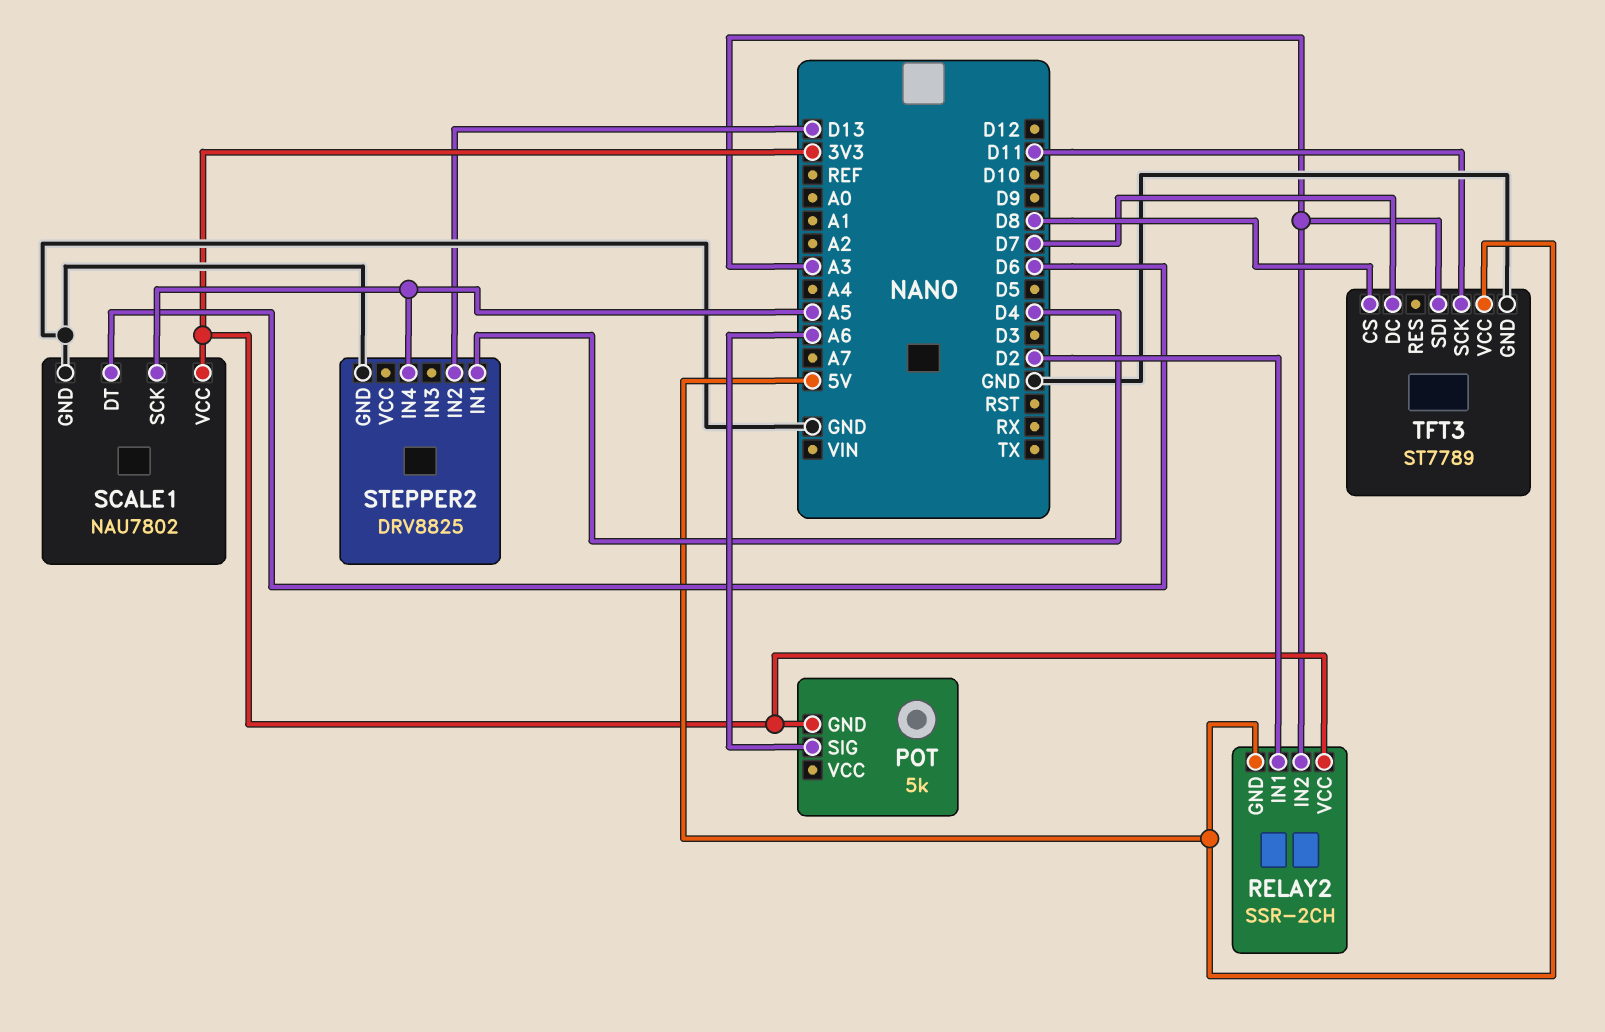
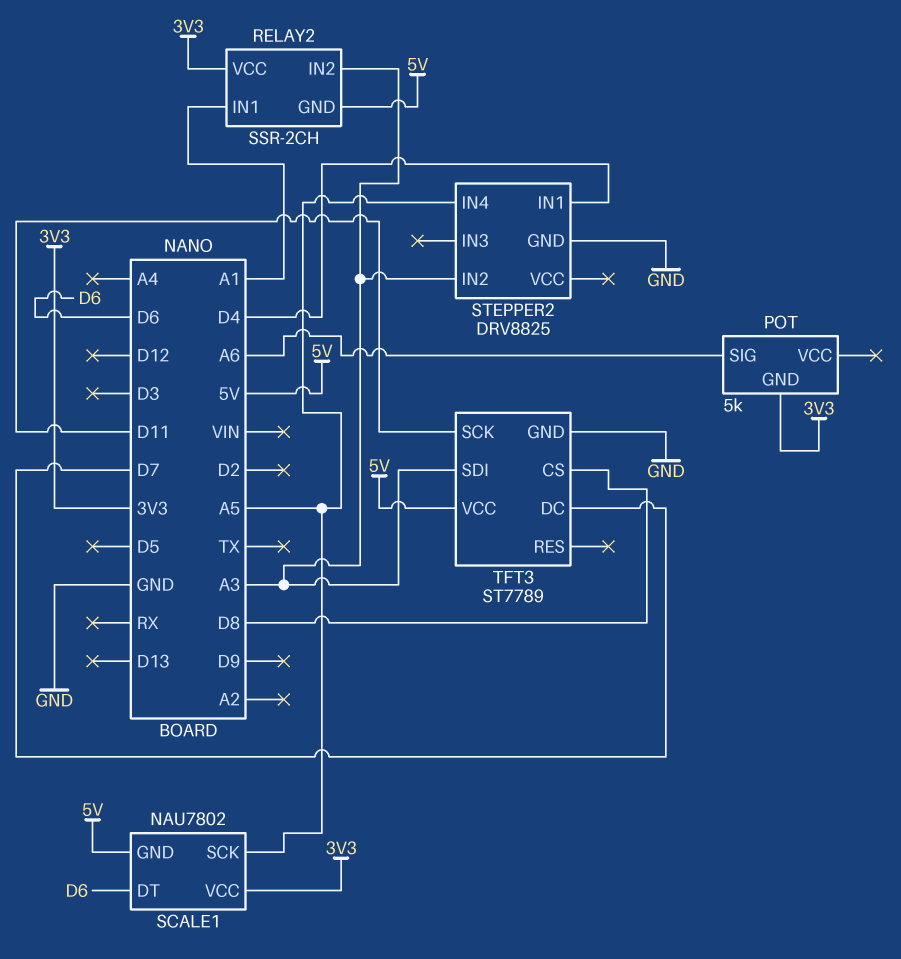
RELAY2 pin IN1: D2 -> A1
SCALE1 pin GND: GND -> 5V
STEPPER2 pin IN2: D13 -> A3

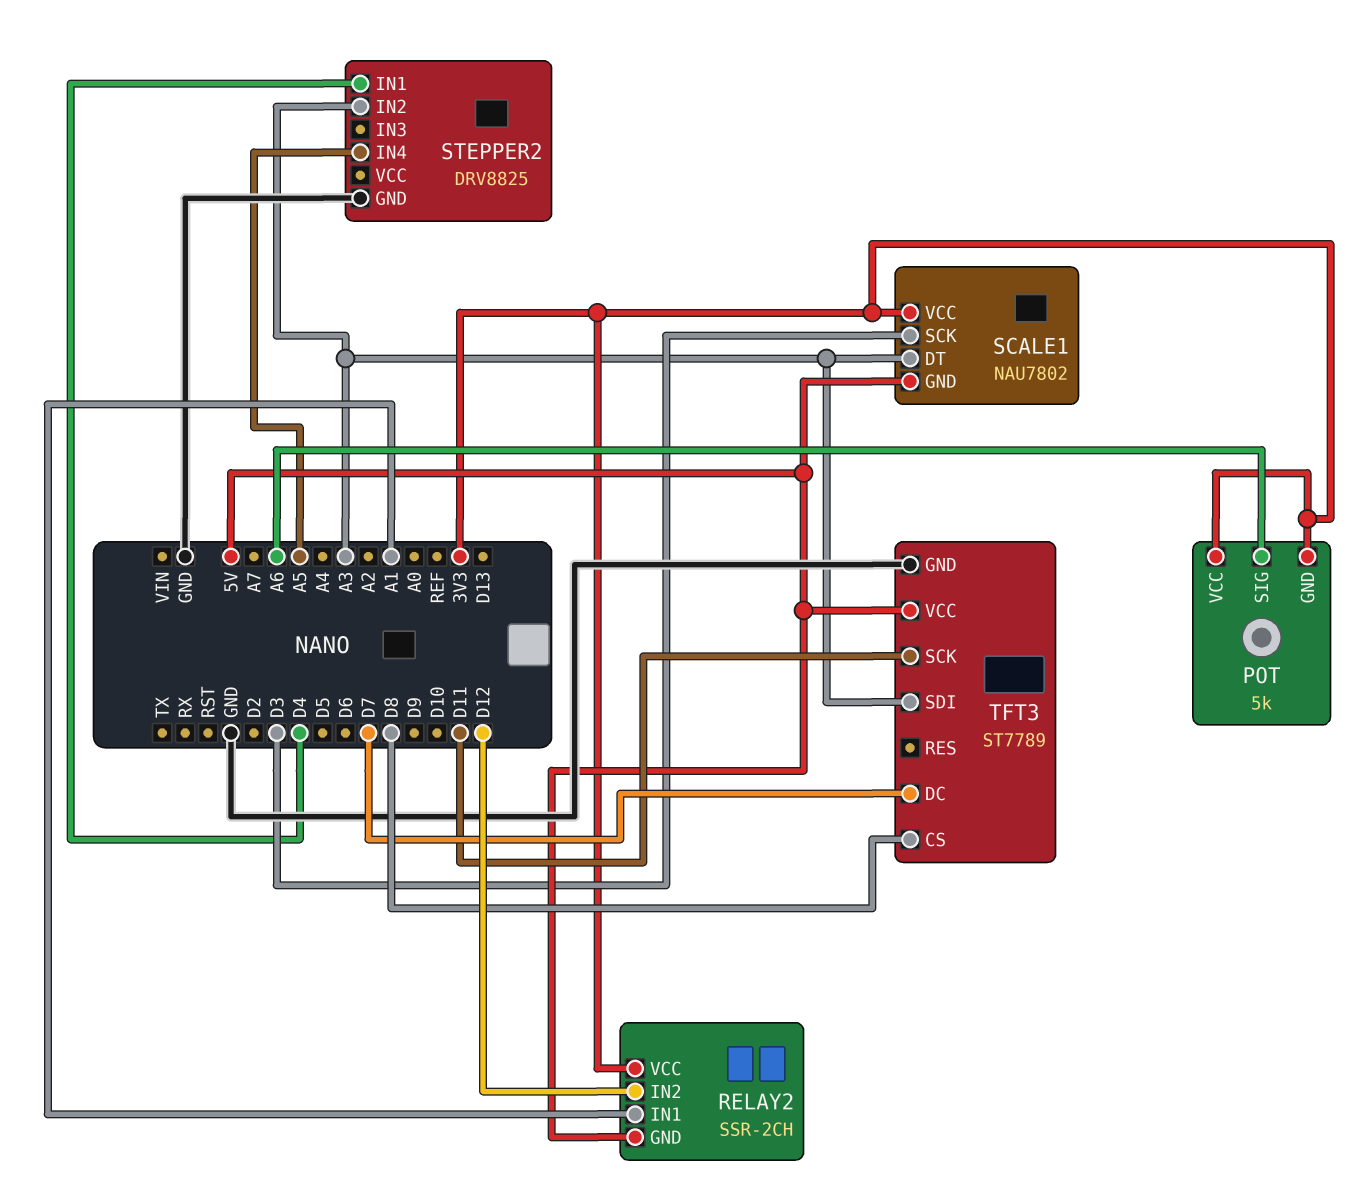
POT pin VCC: none -> 3V3
RELAY2 pin IN2: A3 -> D12
SCALE1 pin DT: D6 -> A3
SCALE1 pin SCK: A5 -> D3

